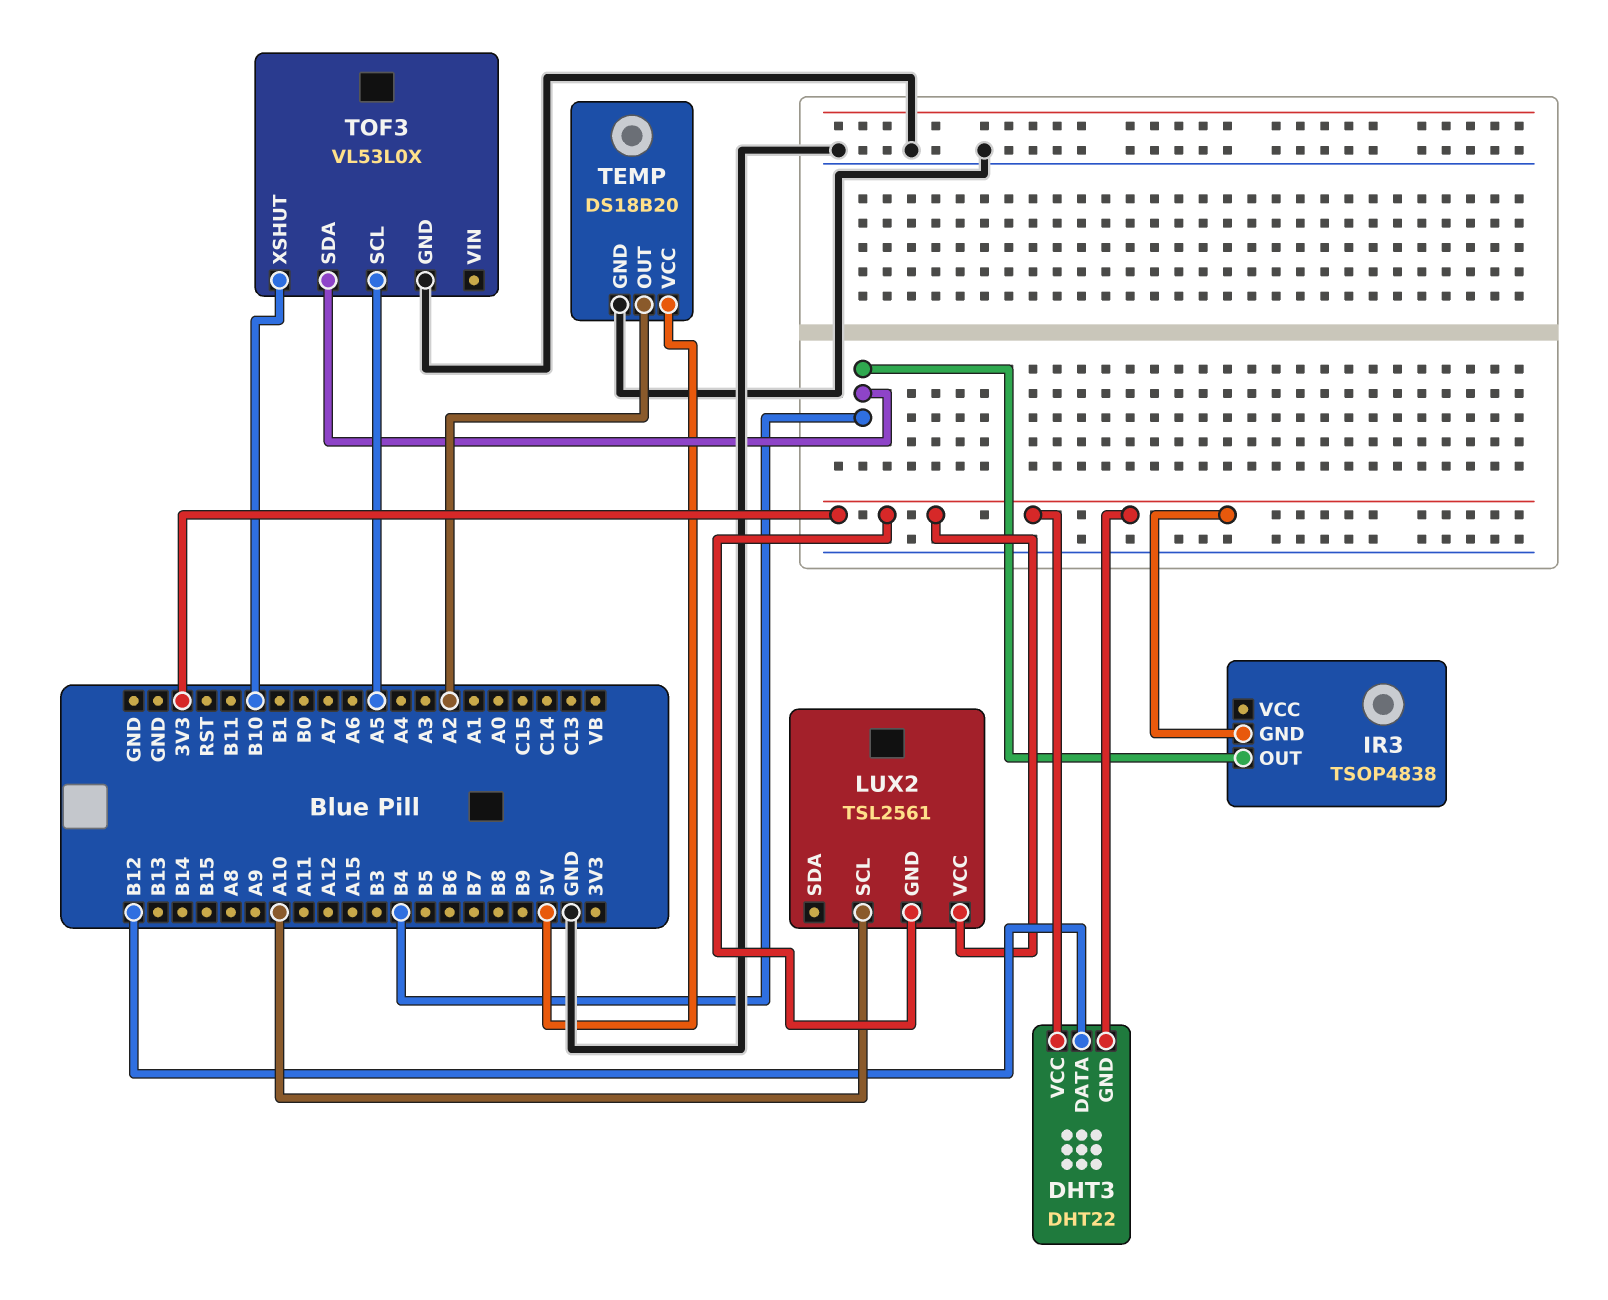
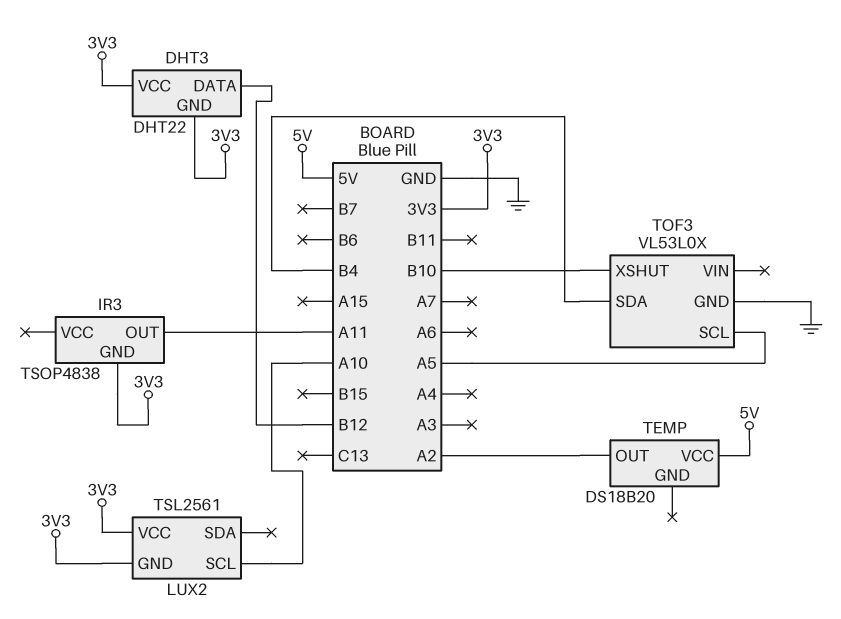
IR3 pin OUT: B4 -> A11
TEMP pin GND: GND -> none

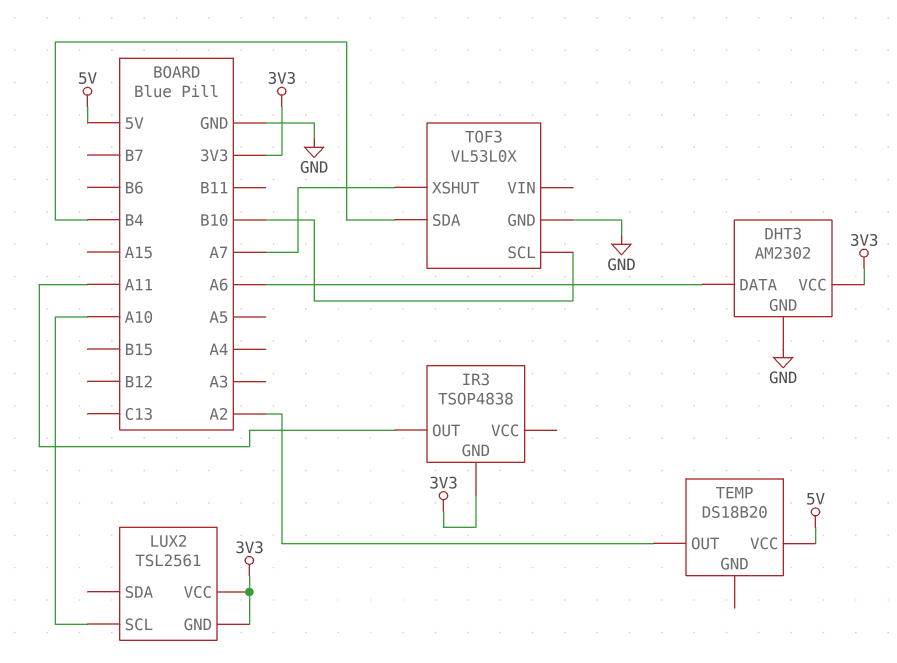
DHT3: DHT22 -> AM2302
DHT3 pin DATA: B12 -> A6
DHT3 pin GND: 3V3 -> GND
TOF3 pin SCL: A5 -> B10
TOF3 pin XSHUT: B10 -> A7

